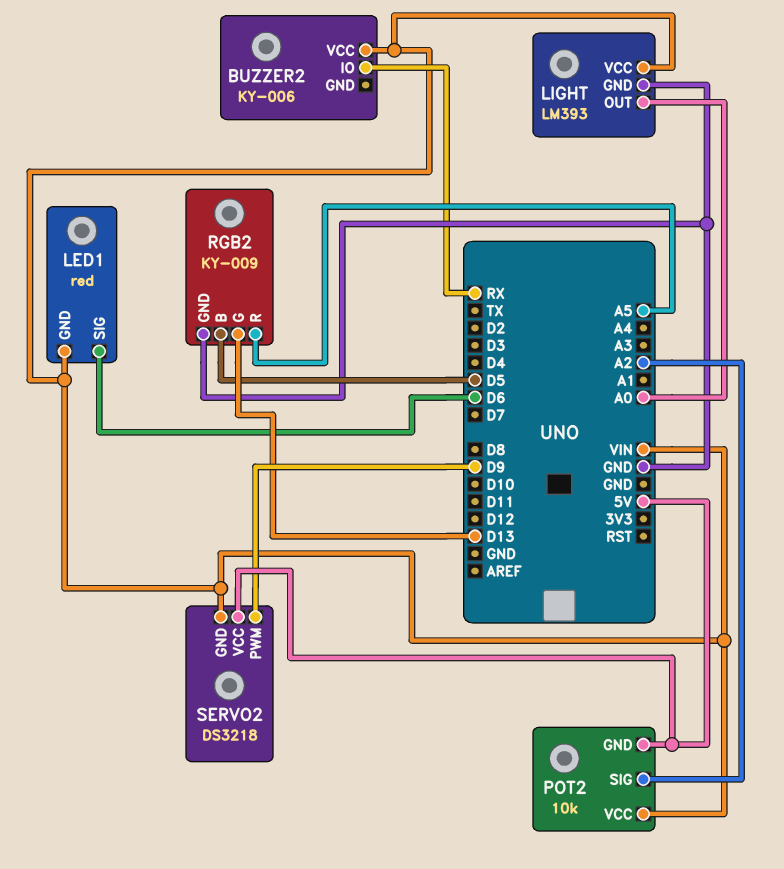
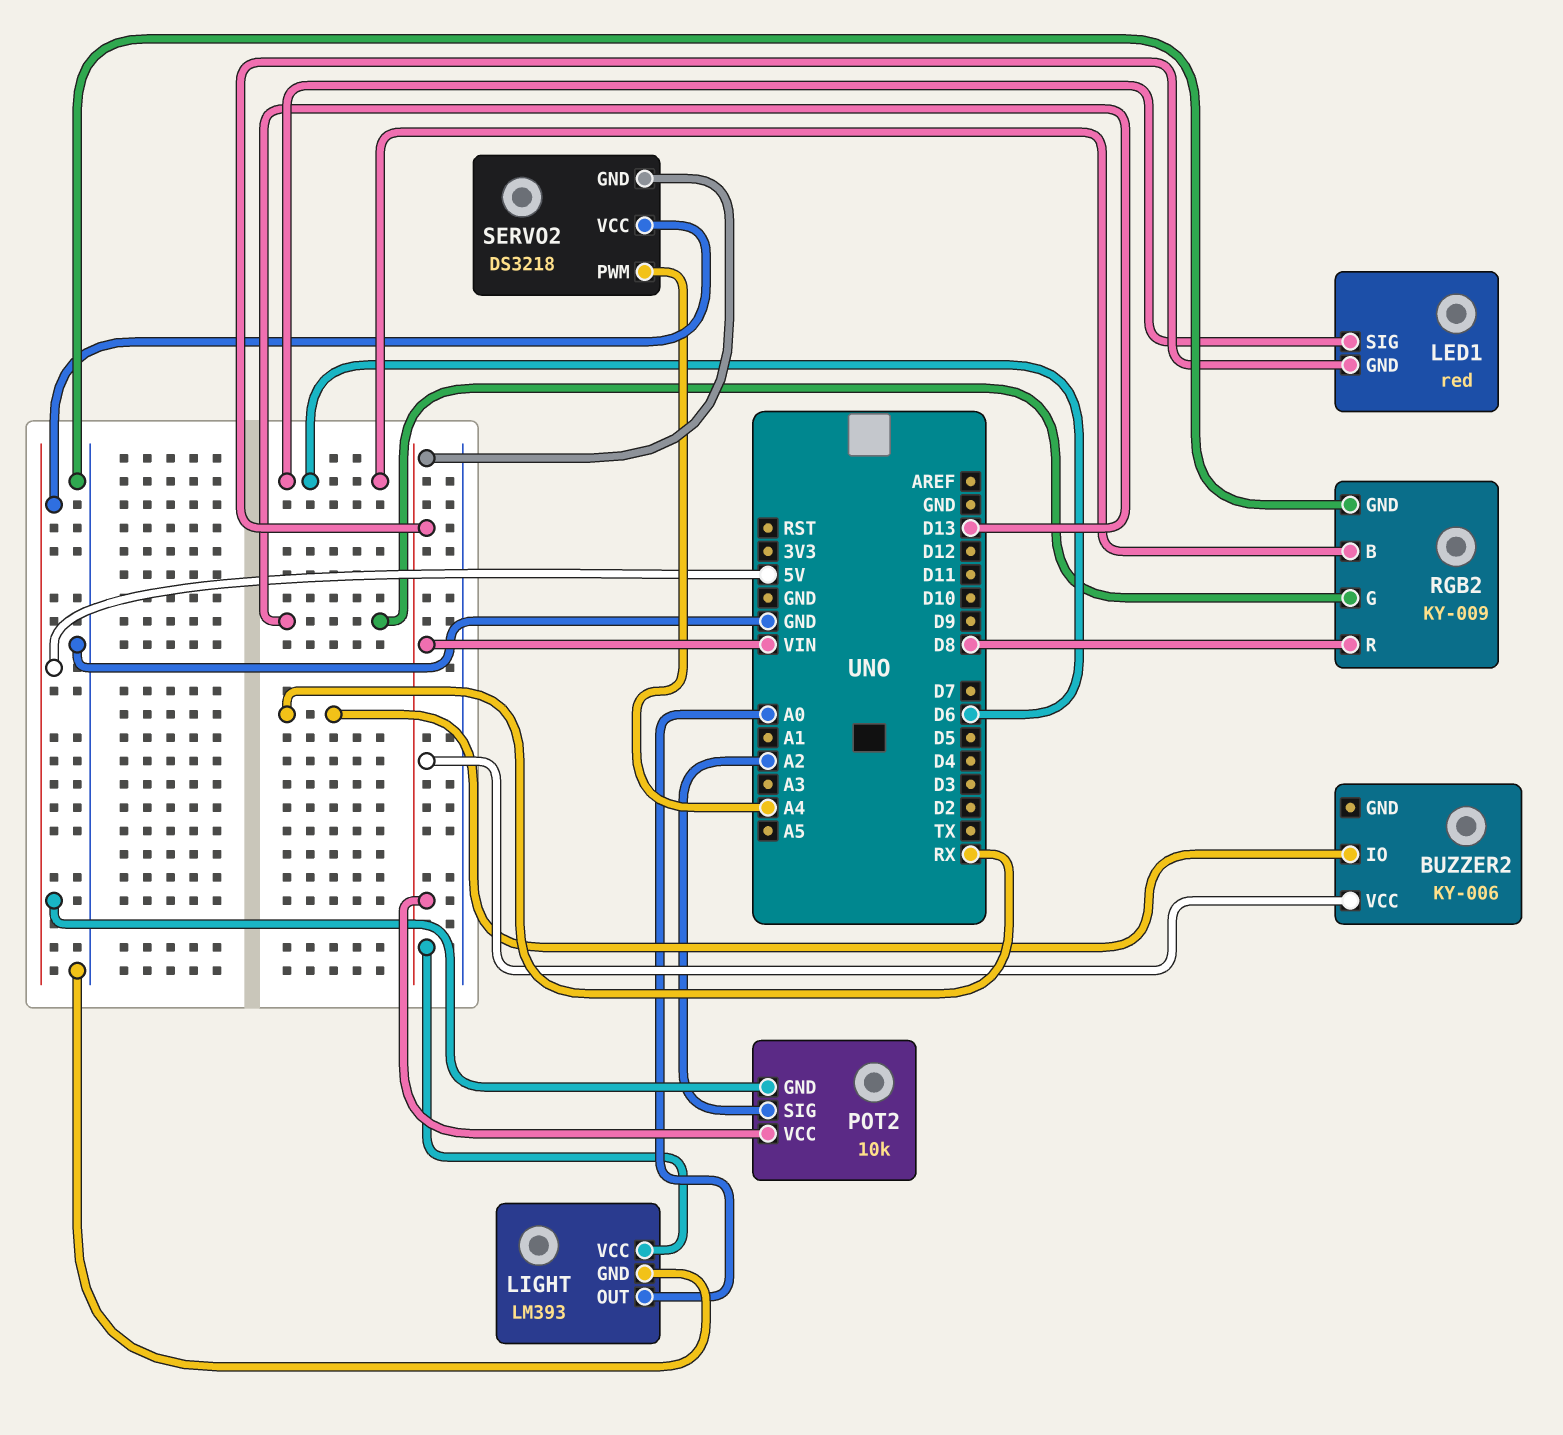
RGB2 pin B: D5 -> D6
RGB2 pin R: A5 -> D8
SERVO2 pin PWM: D9 -> A4

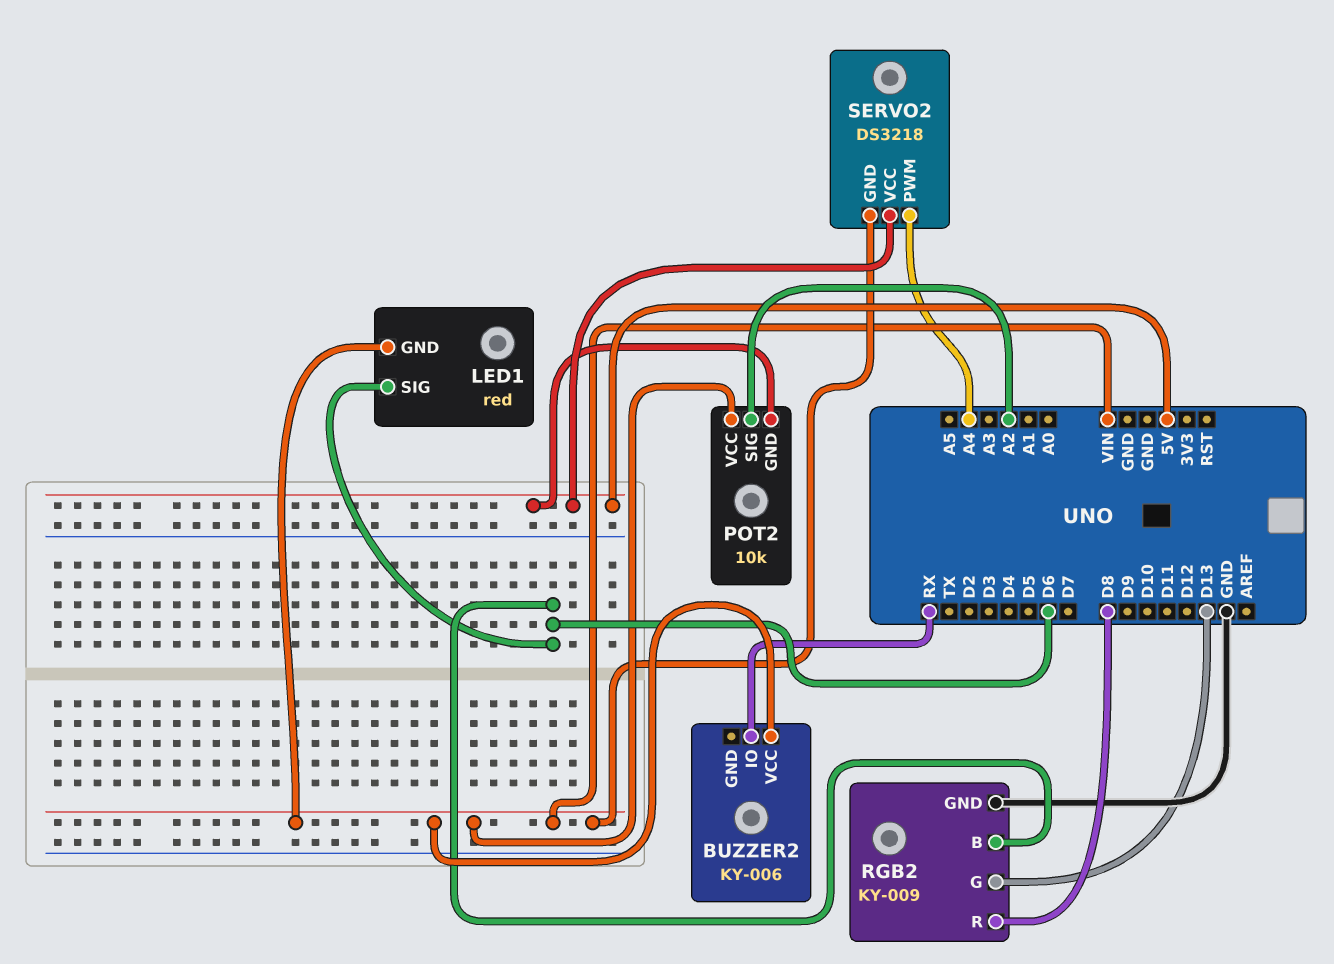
LIGHT: LM393 -> none
LIGHT pin GND: GND -> none
LIGHT pin OUT: A0 -> none
LIGHT pin VCC: VIN -> none

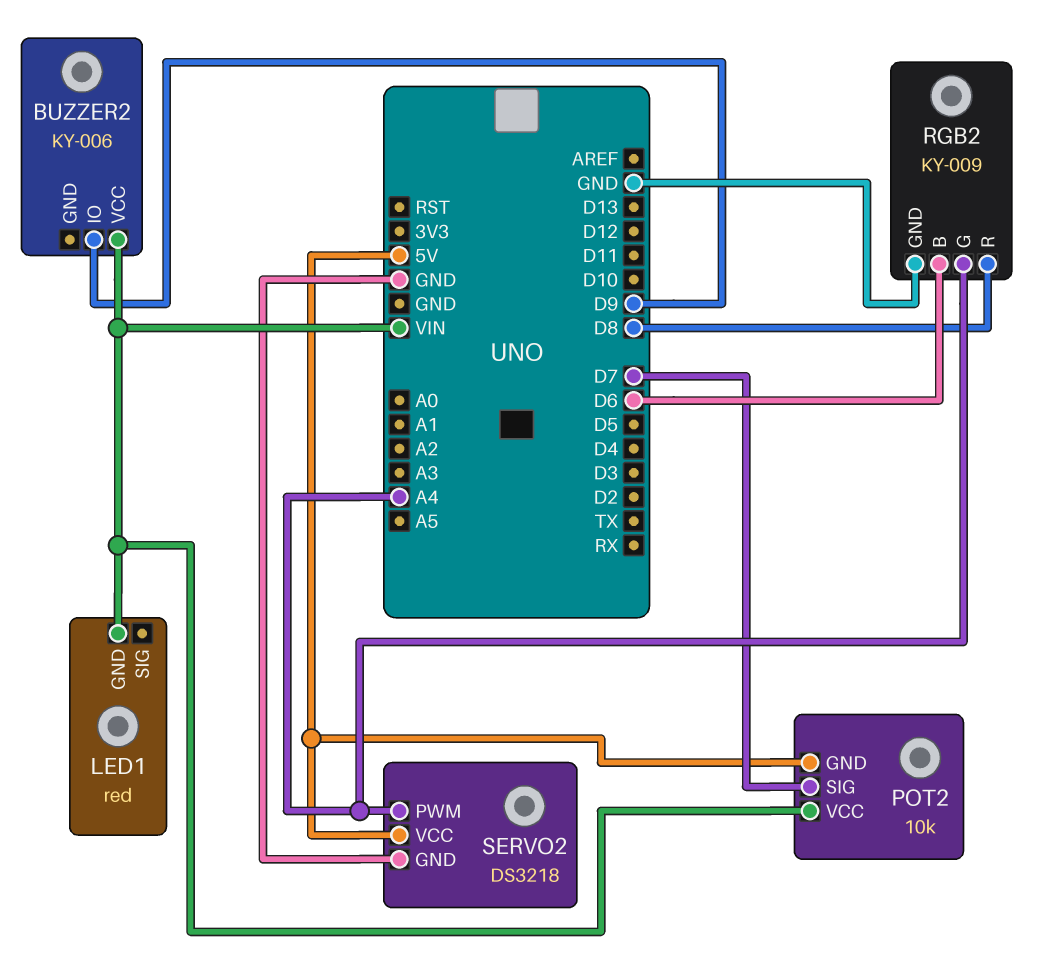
BUZZER2 pin IO: RX -> D9
LED1 pin SIG: D6 -> none
POT2 pin SIG: A2 -> D7
RGB2 pin G: D13 -> A4
SERVO2 pin GND: VIN -> GND

